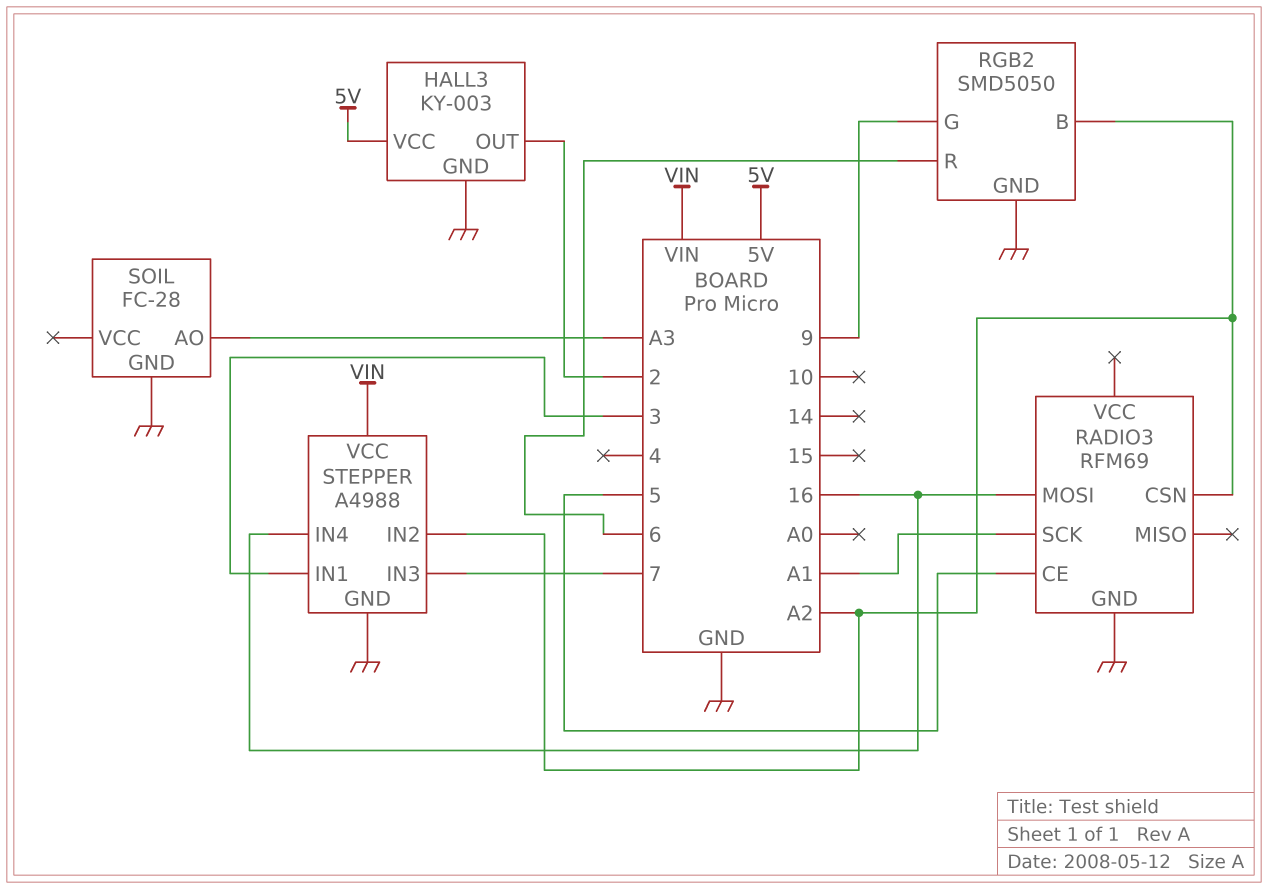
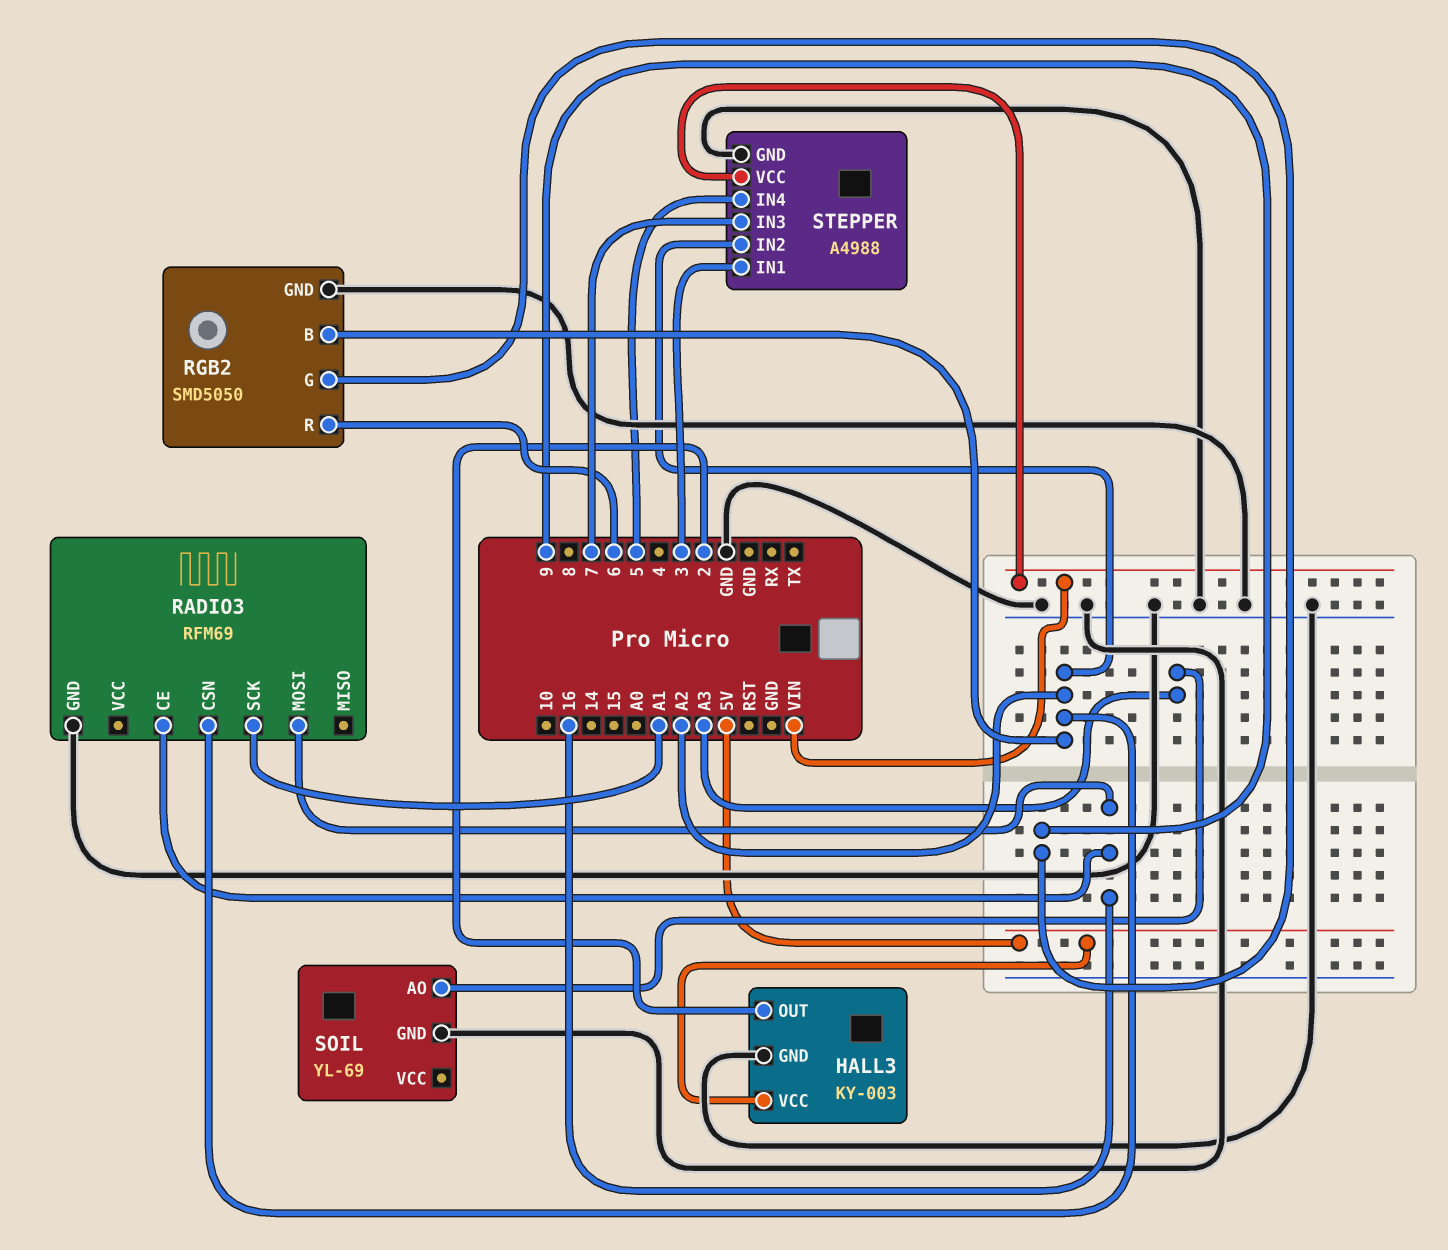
RADIO3 pin CE: 5 -> 16
SOIL: FC-28 -> YL-69
STEPPER pin IN4: 16 -> 5

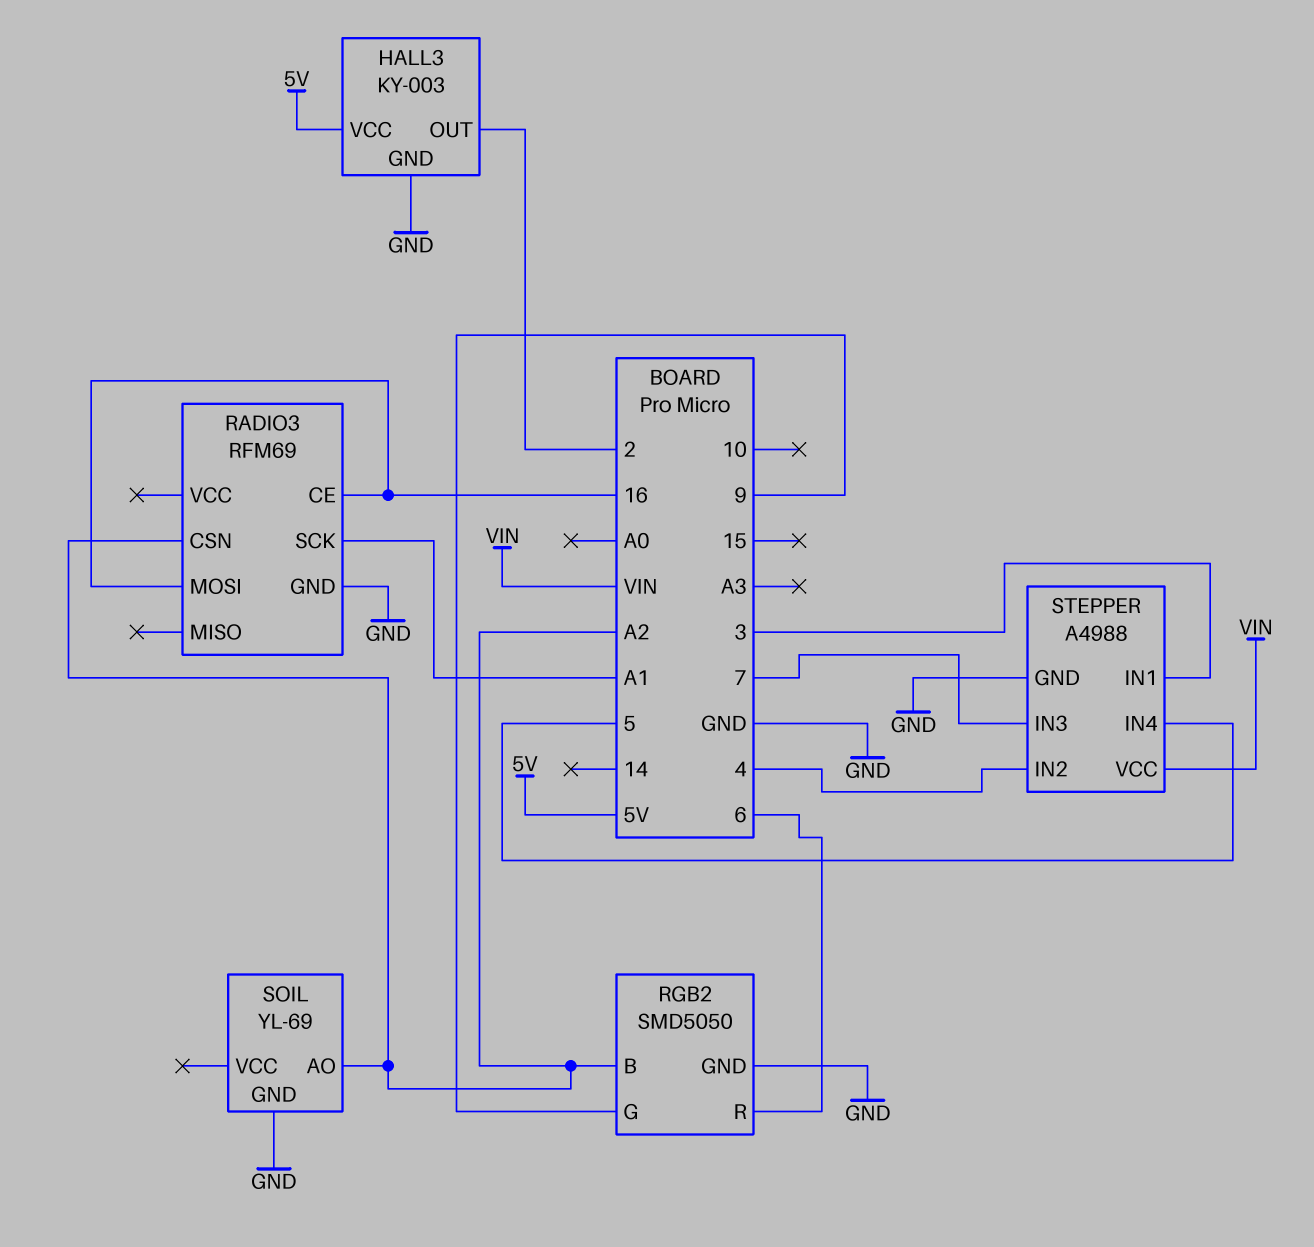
SOIL pin AO: A3 -> A2
STEPPER pin IN2: A2 -> 4

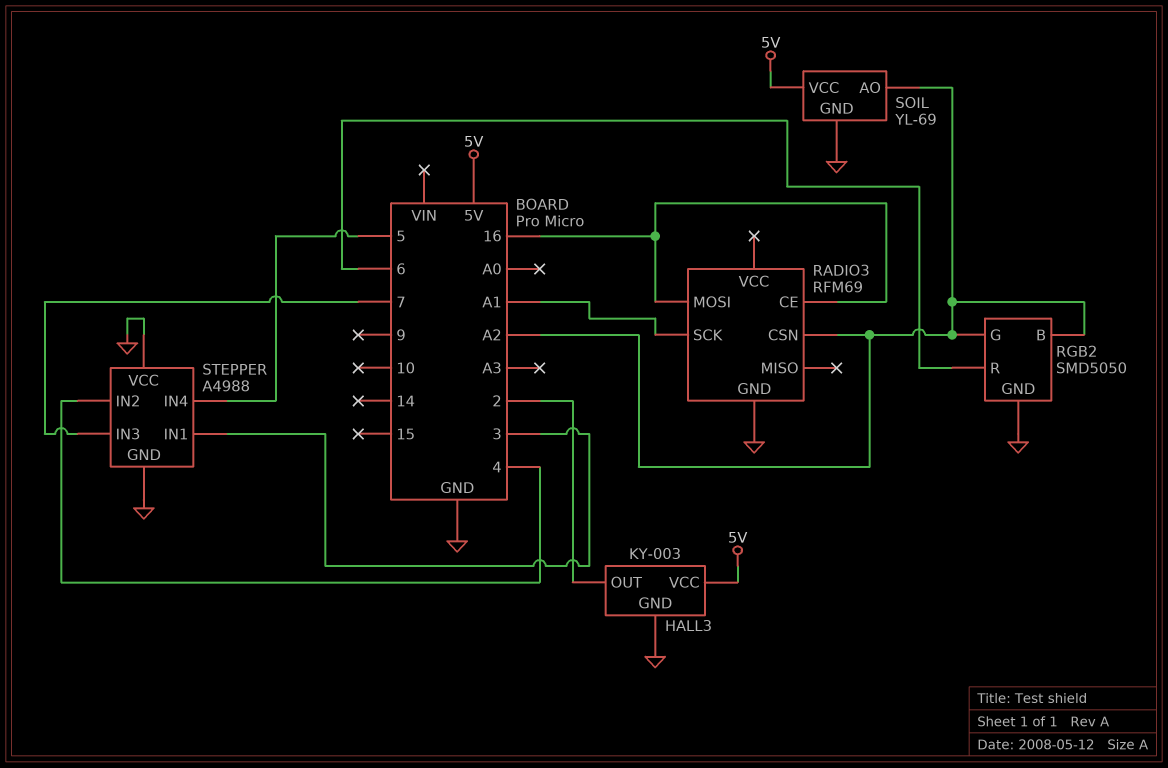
RGB2 pin G: 9 -> A2
SOIL pin VCC: none -> 5V
STEPPER pin VCC: VIN -> GND

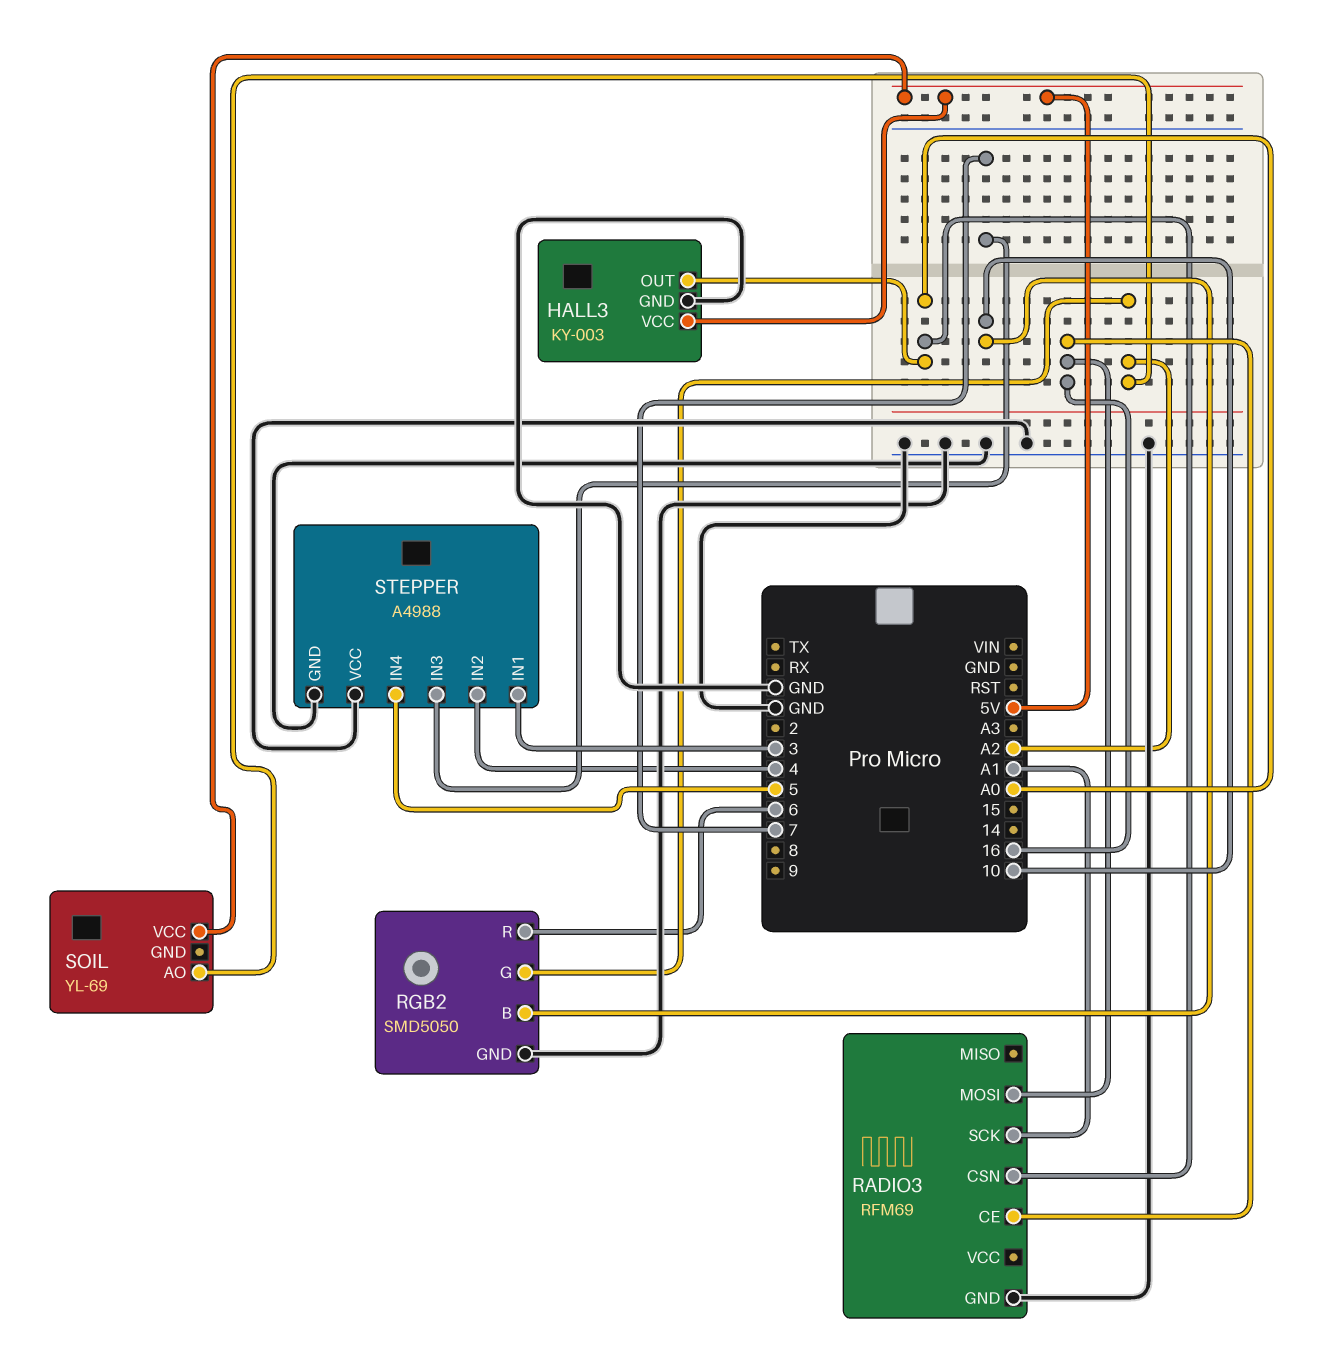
HALL3 pin OUT: 2 -> A0
RADIO3 pin CSN: A2 -> A0
RGB2 pin B: A2 -> 10
SOIL pin GND: GND -> none

